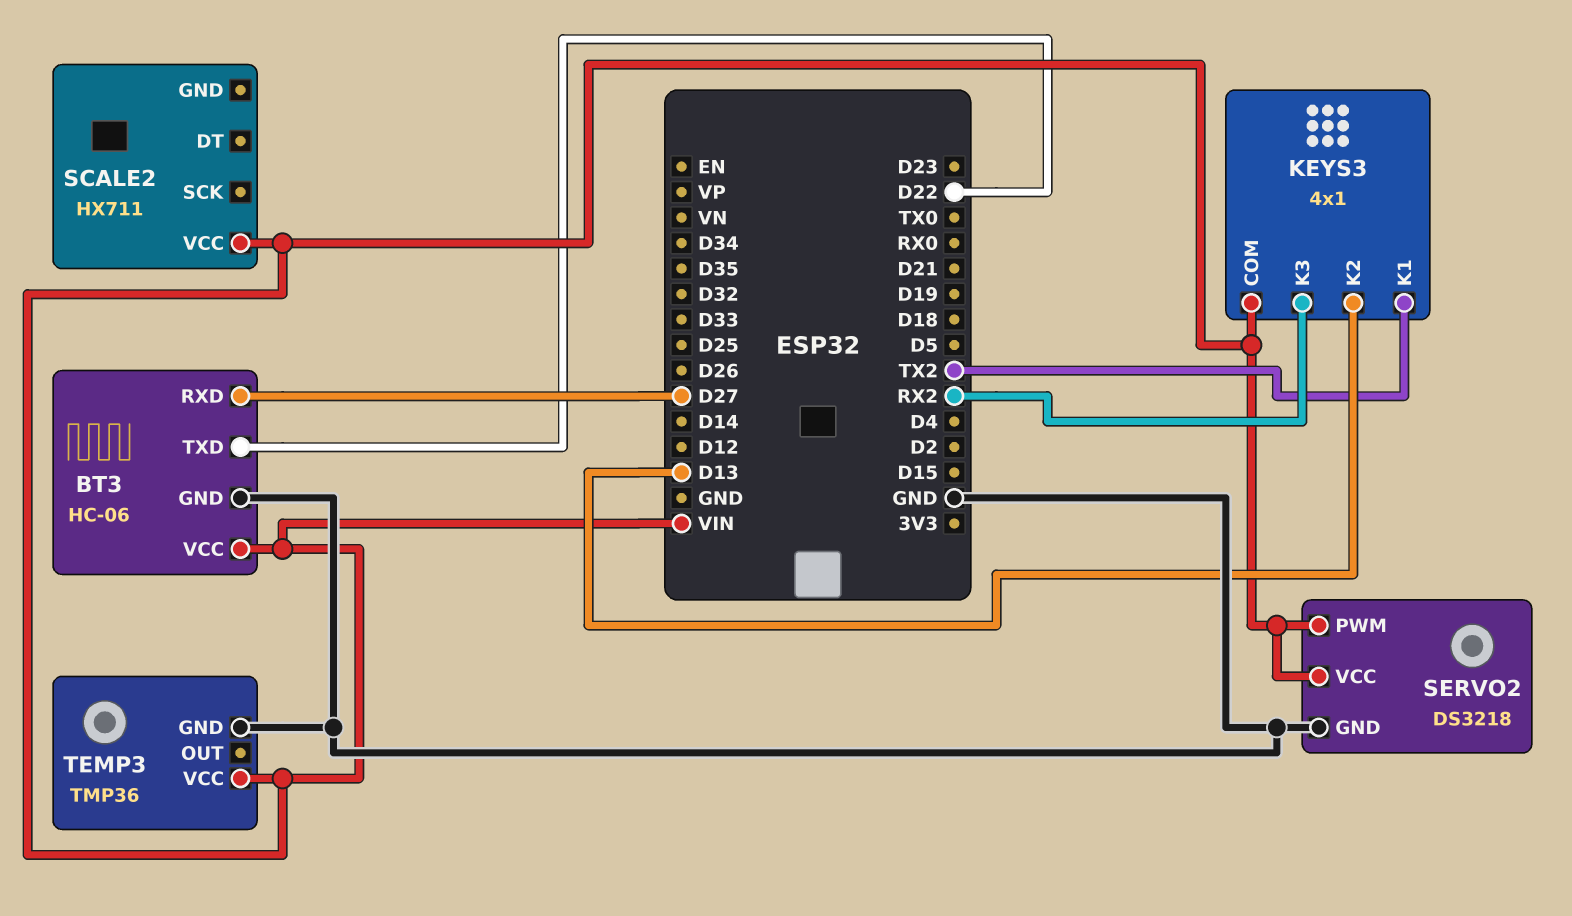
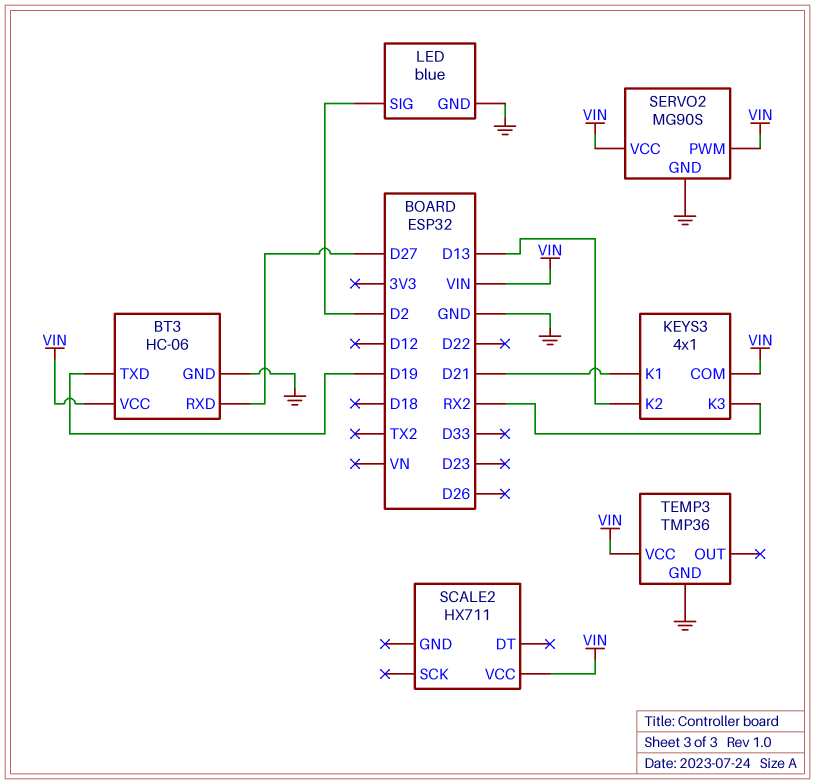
BT3 pin TXD: D22 -> D19
KEYS3 pin K1: TX2 -> D21
LED: none -> blue
LED pin GND: none -> GND
LED pin SIG: none -> D2
SERVO2: DS3218 -> MG90S

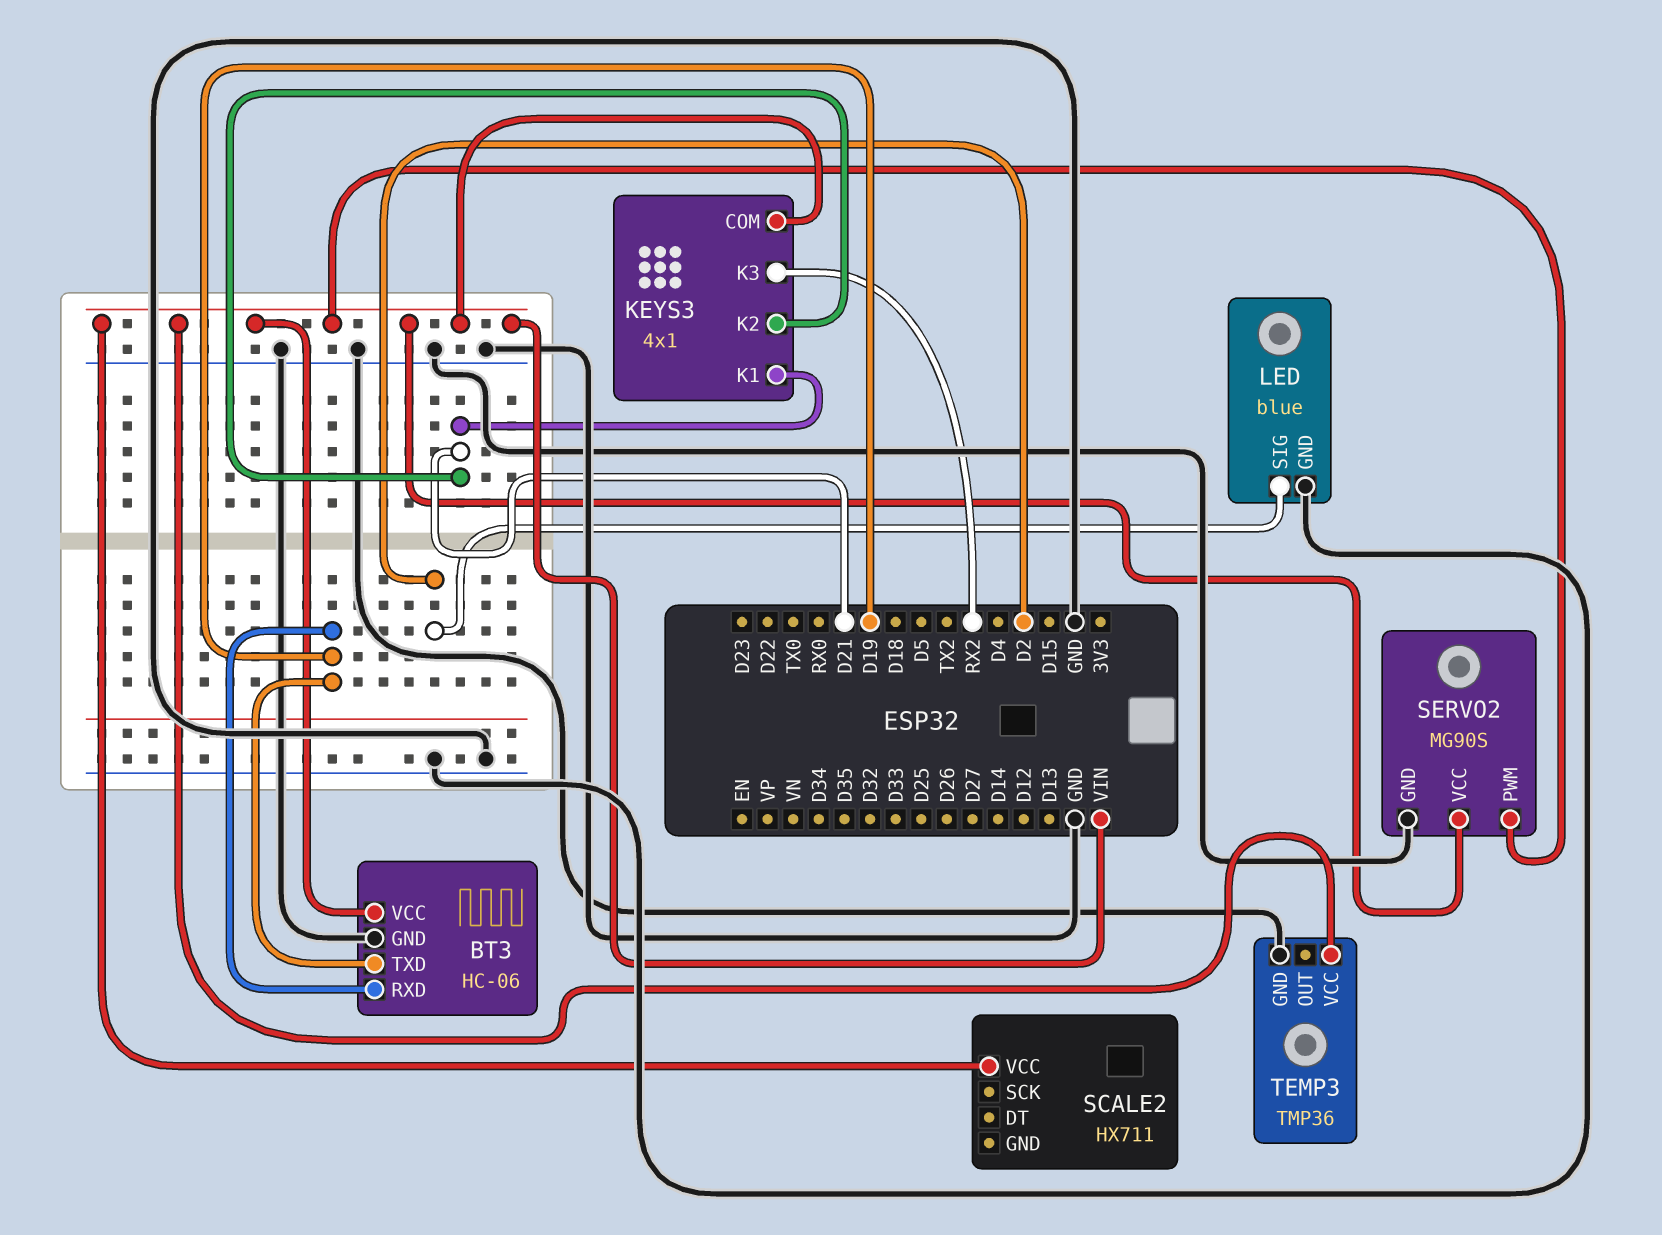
BT3 pin RXD: D27 -> D19
KEYS3 pin K2: D13 -> D21

